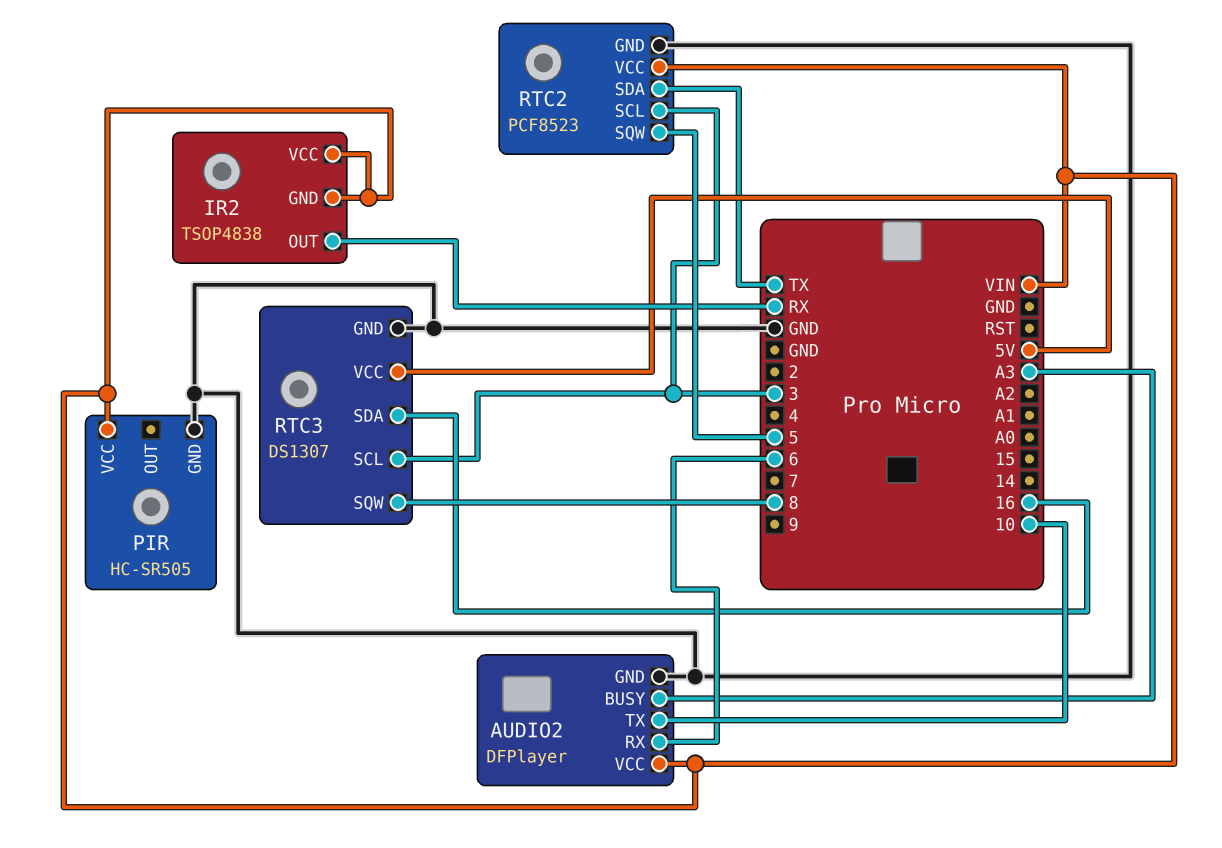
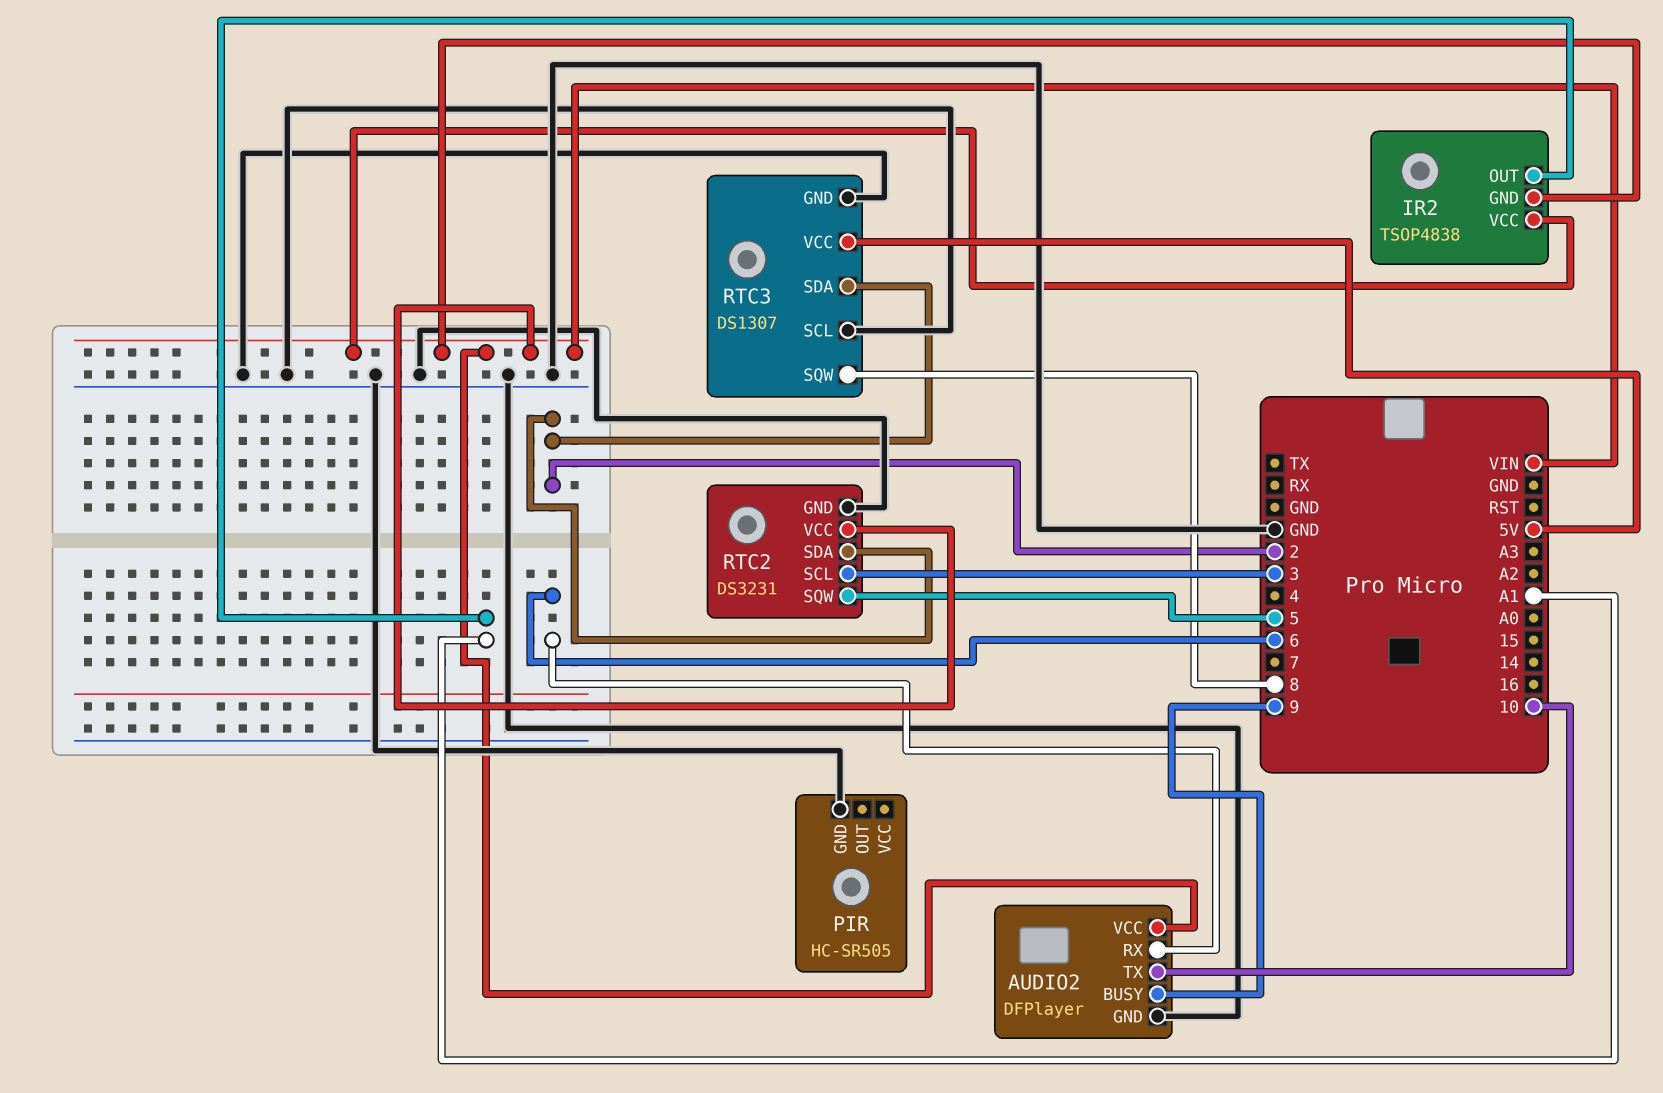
AUDIO2 pin BUSY: A3 -> 9
IR2 pin OUT: RX -> A1
PIR pin VCC: VIN -> none
RTC2: PCF8523 -> DS3231
RTC2 pin SDA: TX -> 2
RTC3 pin SCL: 3 -> GND
RTC3 pin SDA: 16 -> 2

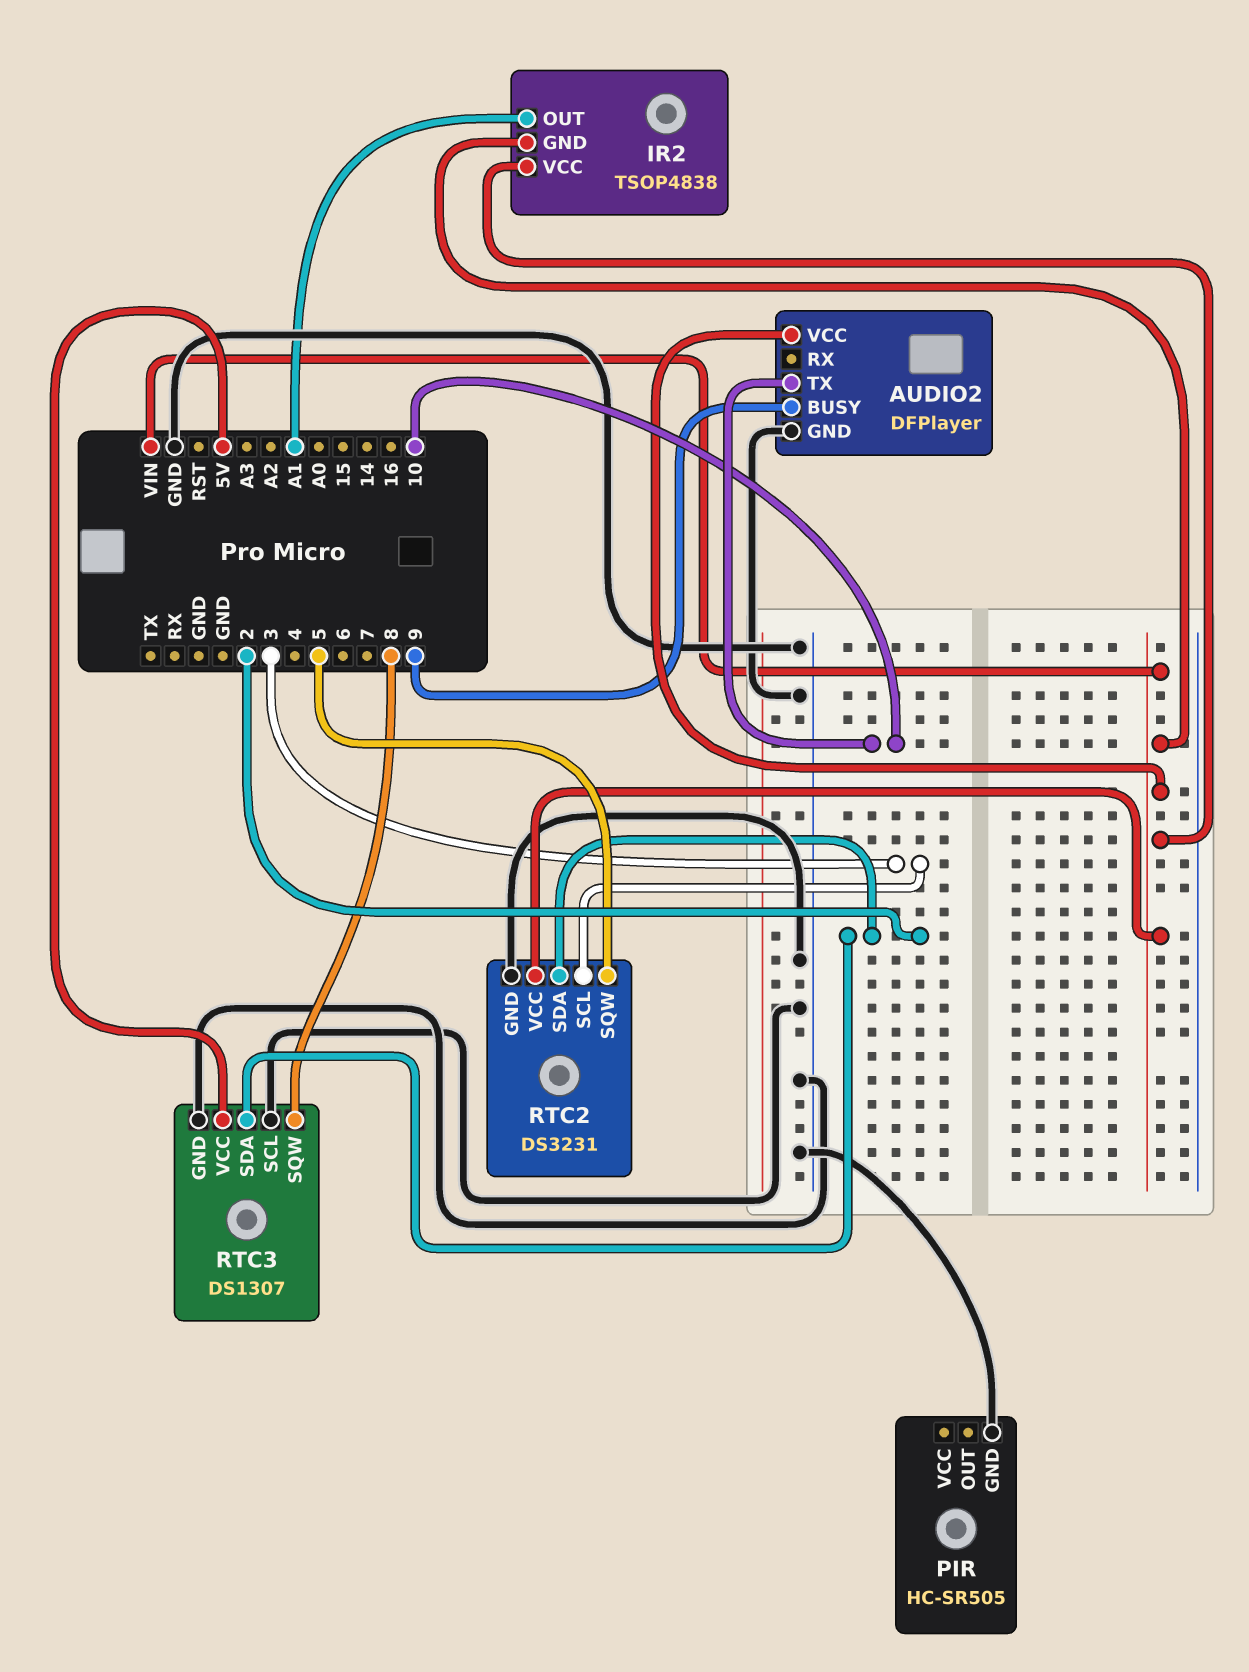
AUDIO2 pin RX: 6 -> none

